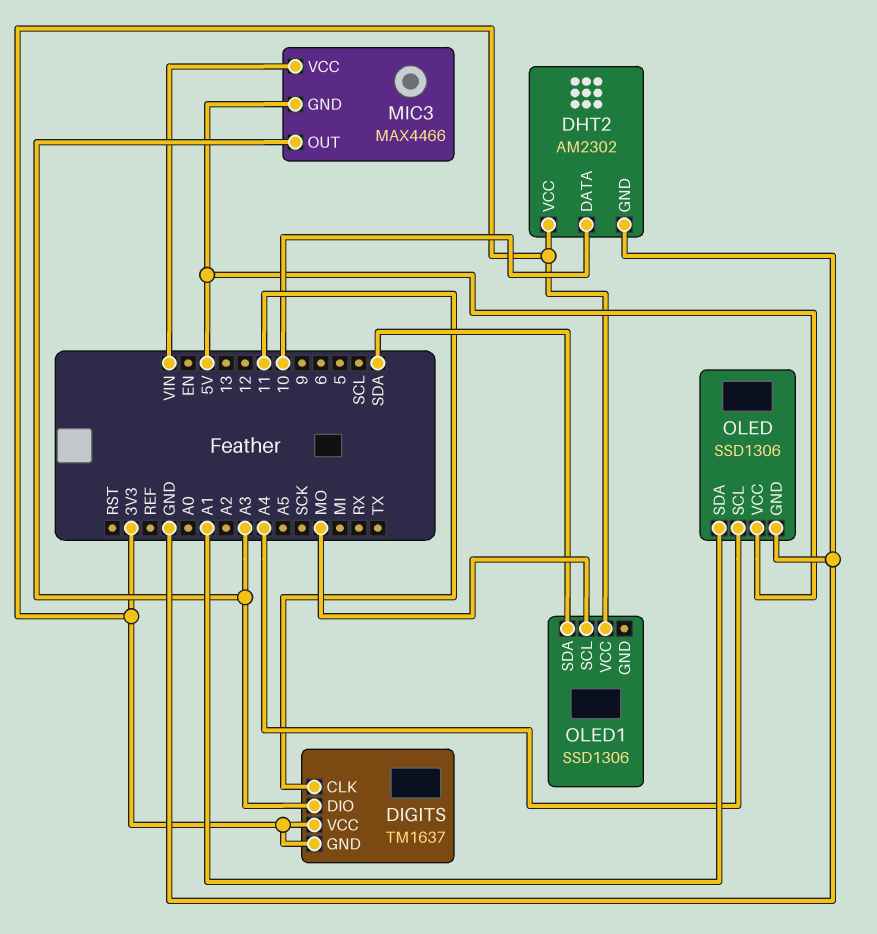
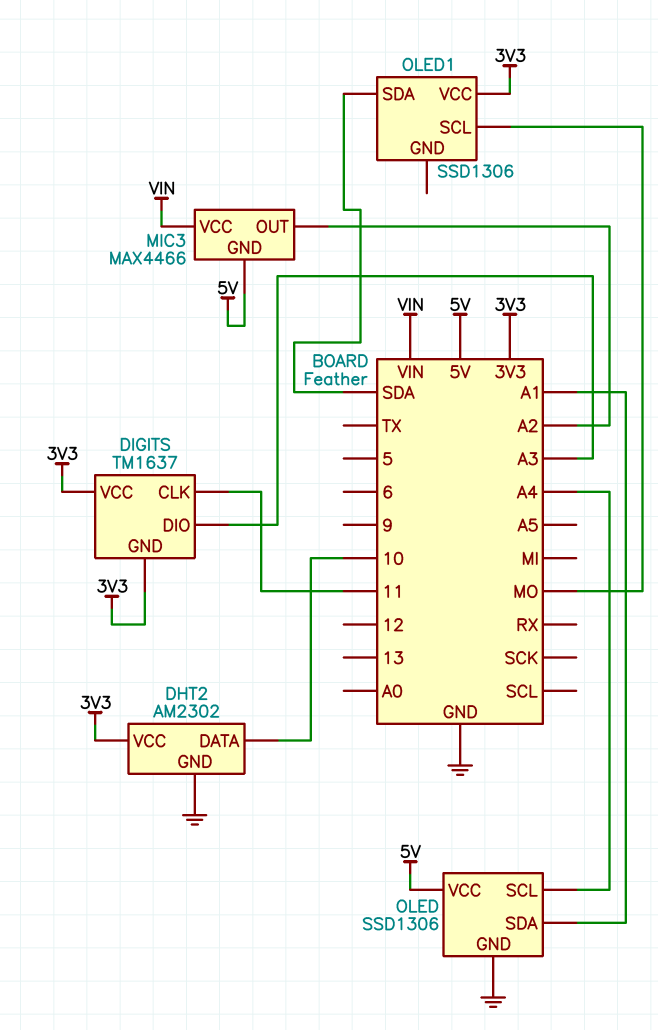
MIC3 pin OUT: A3 -> A2

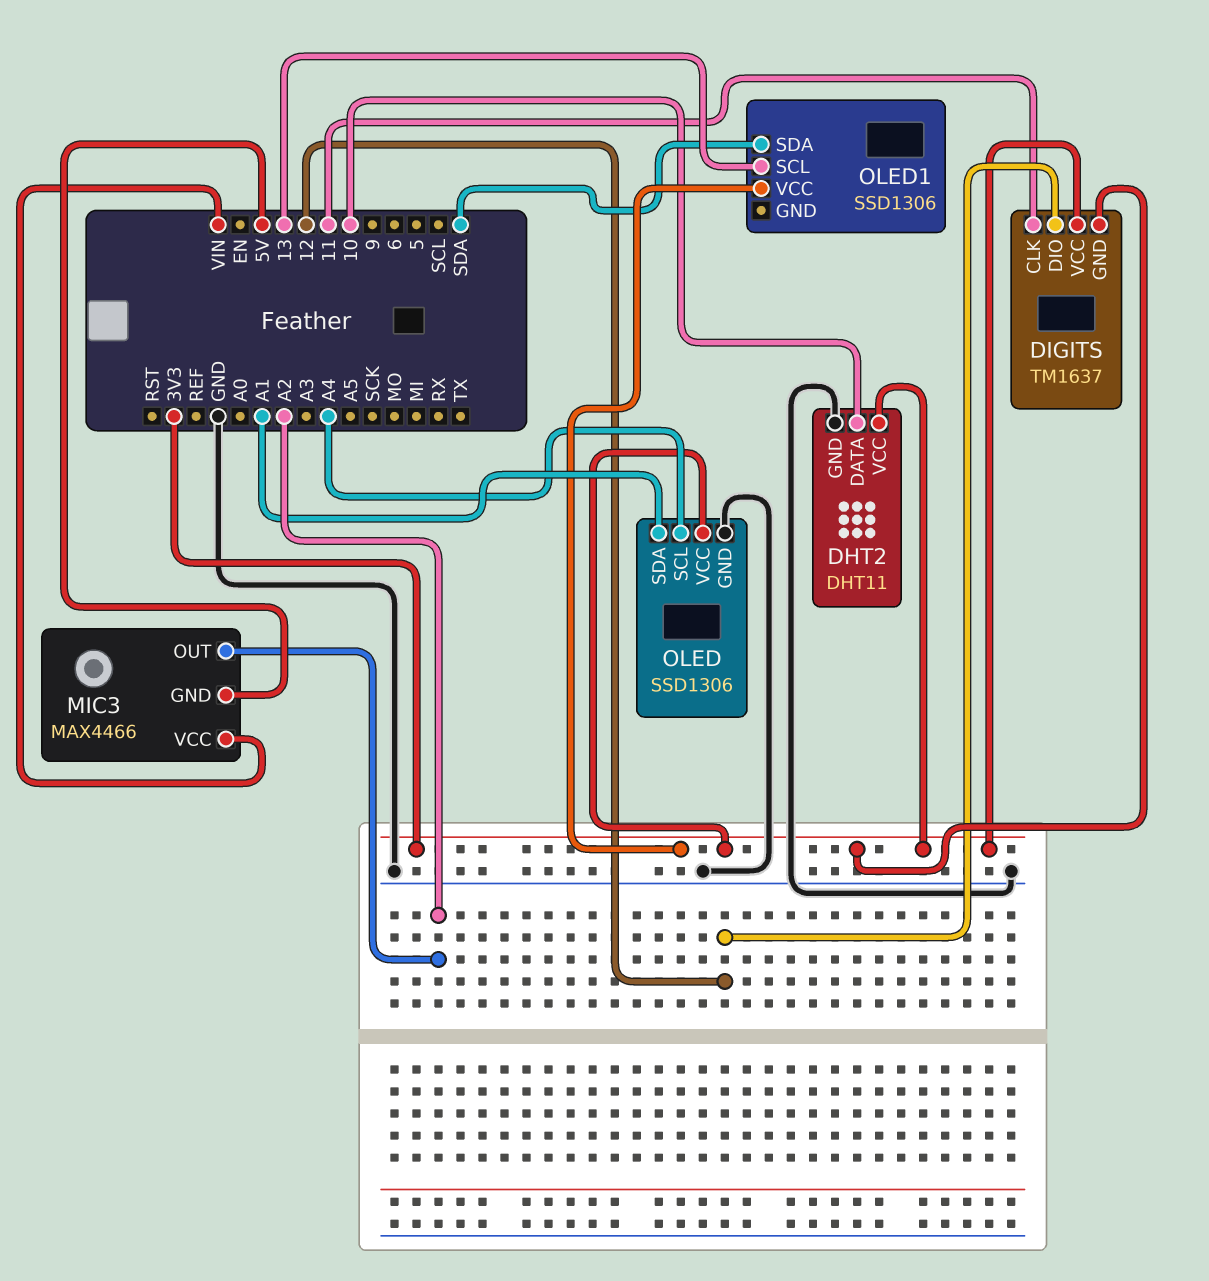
DHT2: AM2302 -> DHT11
DIGITS pin DIO: A3 -> 12
OLED pin VCC: 5V -> 3V3
OLED1 pin SCL: MO -> 13

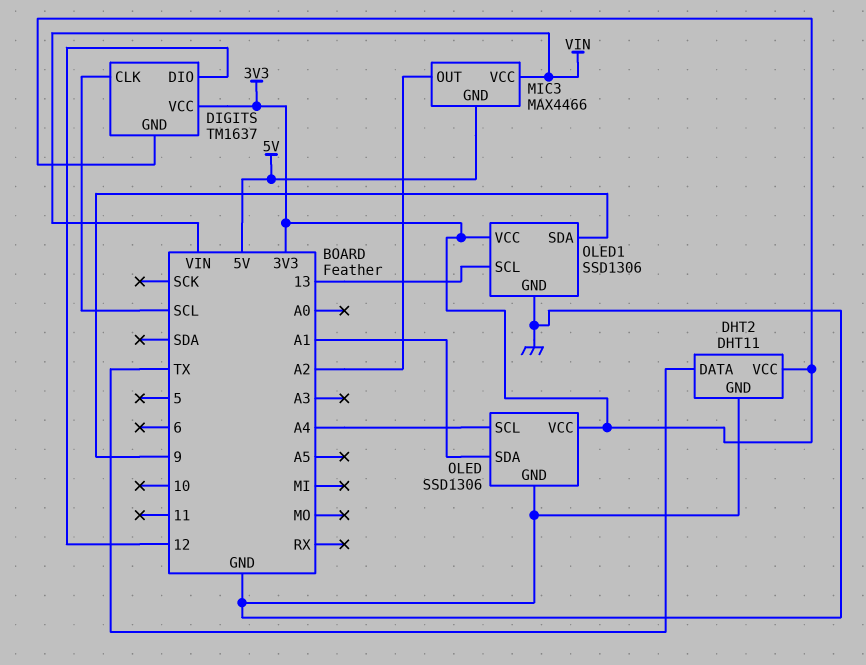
DHT2 pin DATA: 10 -> TX
DIGITS pin CLK: 11 -> SCL
OLED1 pin GND: none -> GND
OLED1 pin SDA: SDA -> 9

